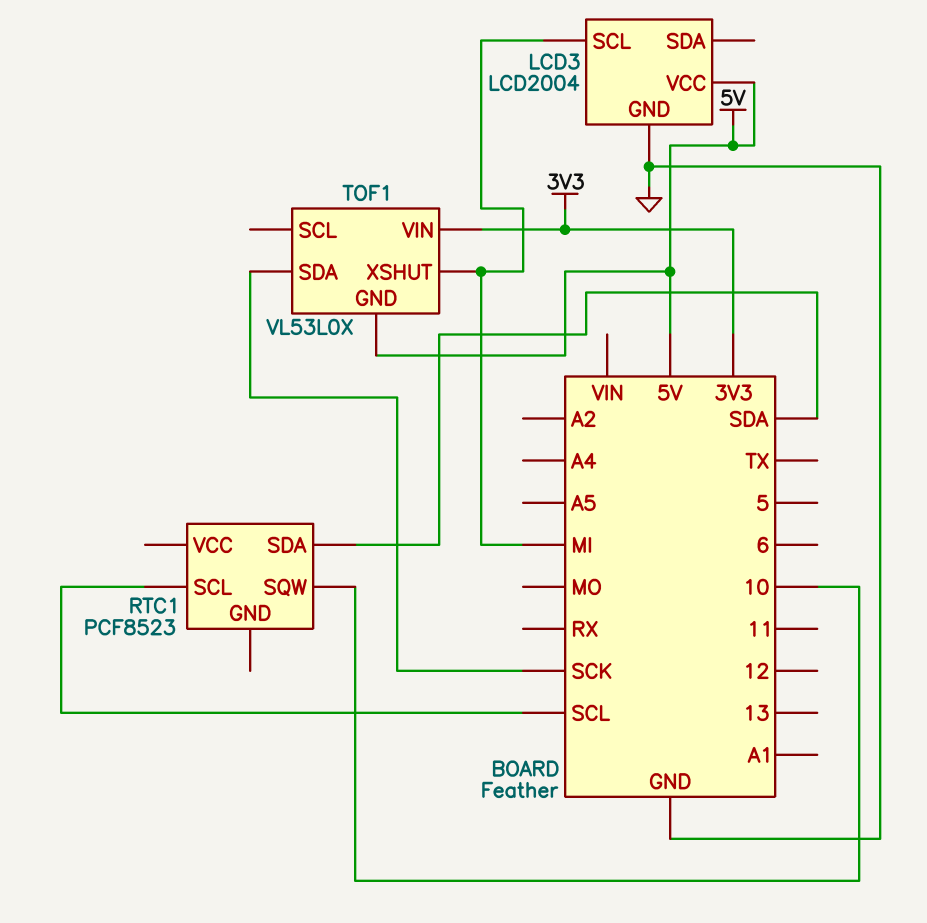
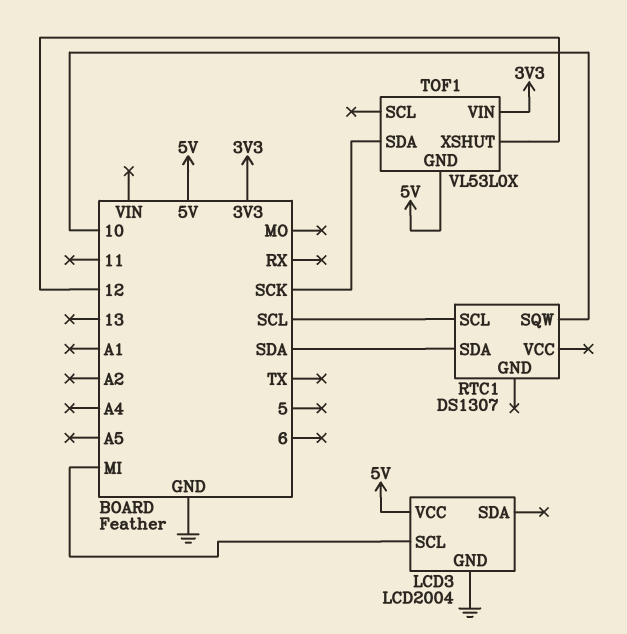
RTC1: PCF8523 -> DS1307
TOF1 pin XSHUT: MI -> 12

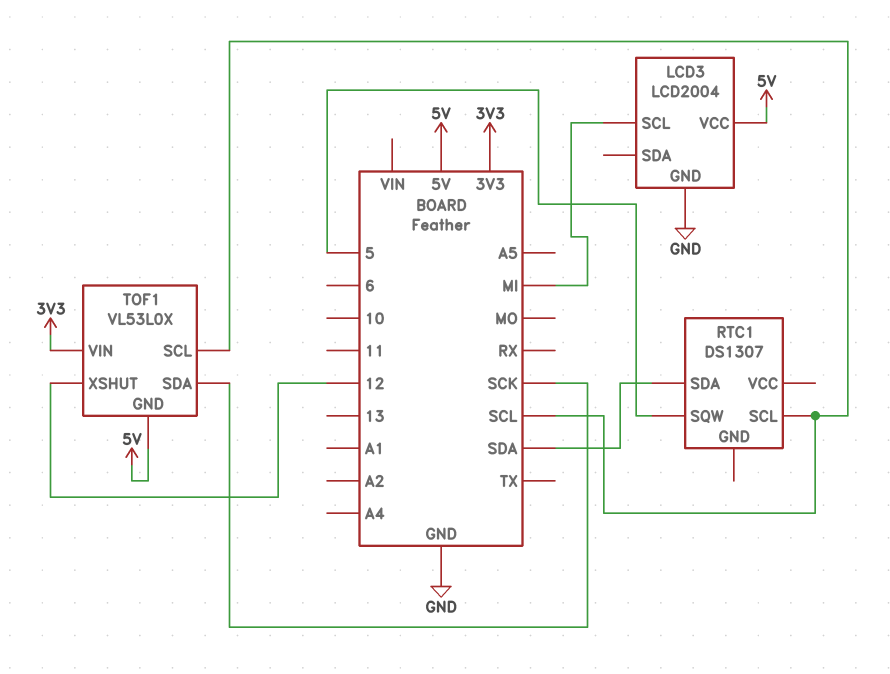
RTC1 pin SQW: 10 -> 5
TOF1 pin SCL: none -> SCL

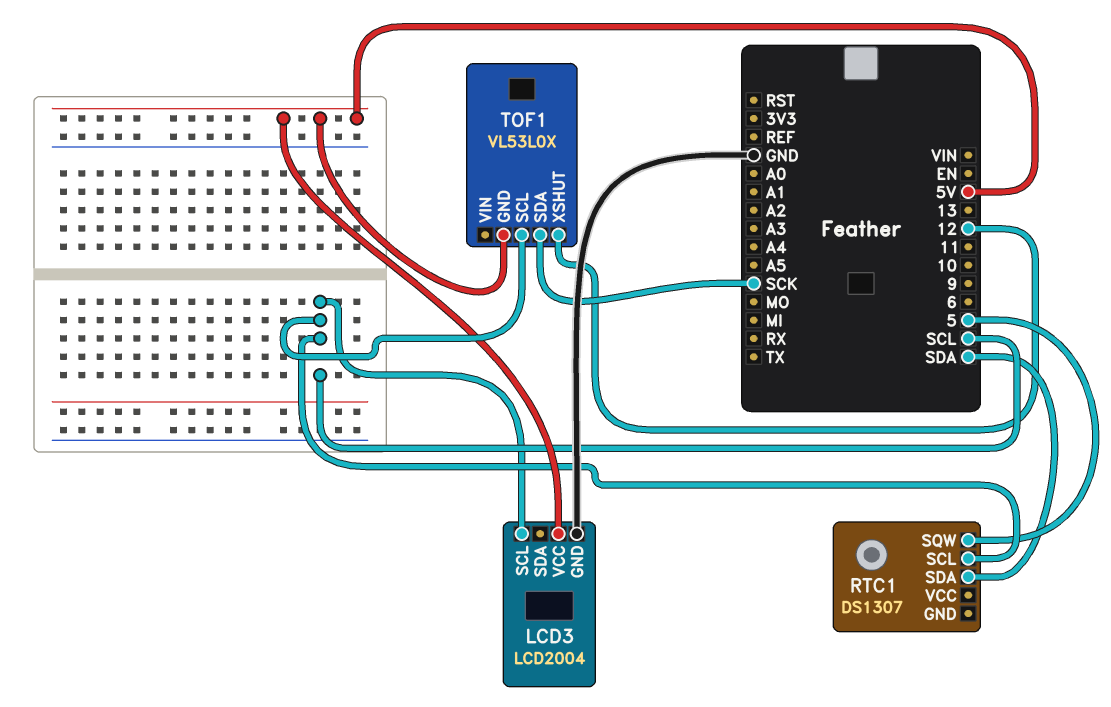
LCD3 pin SCL: MI -> SCL
TOF1 pin VIN: 3V3 -> none

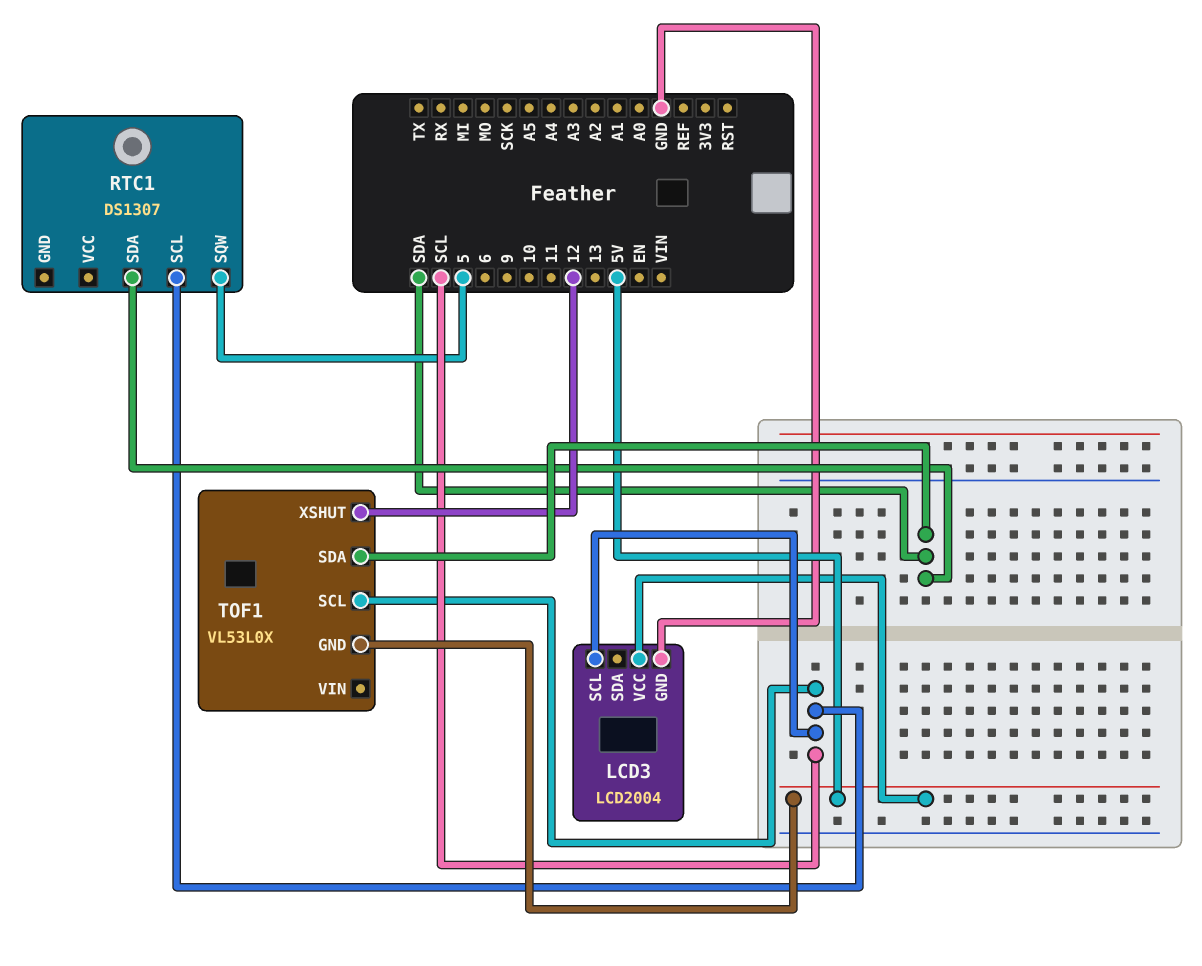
TOF1 pin SDA: SCK -> SDA

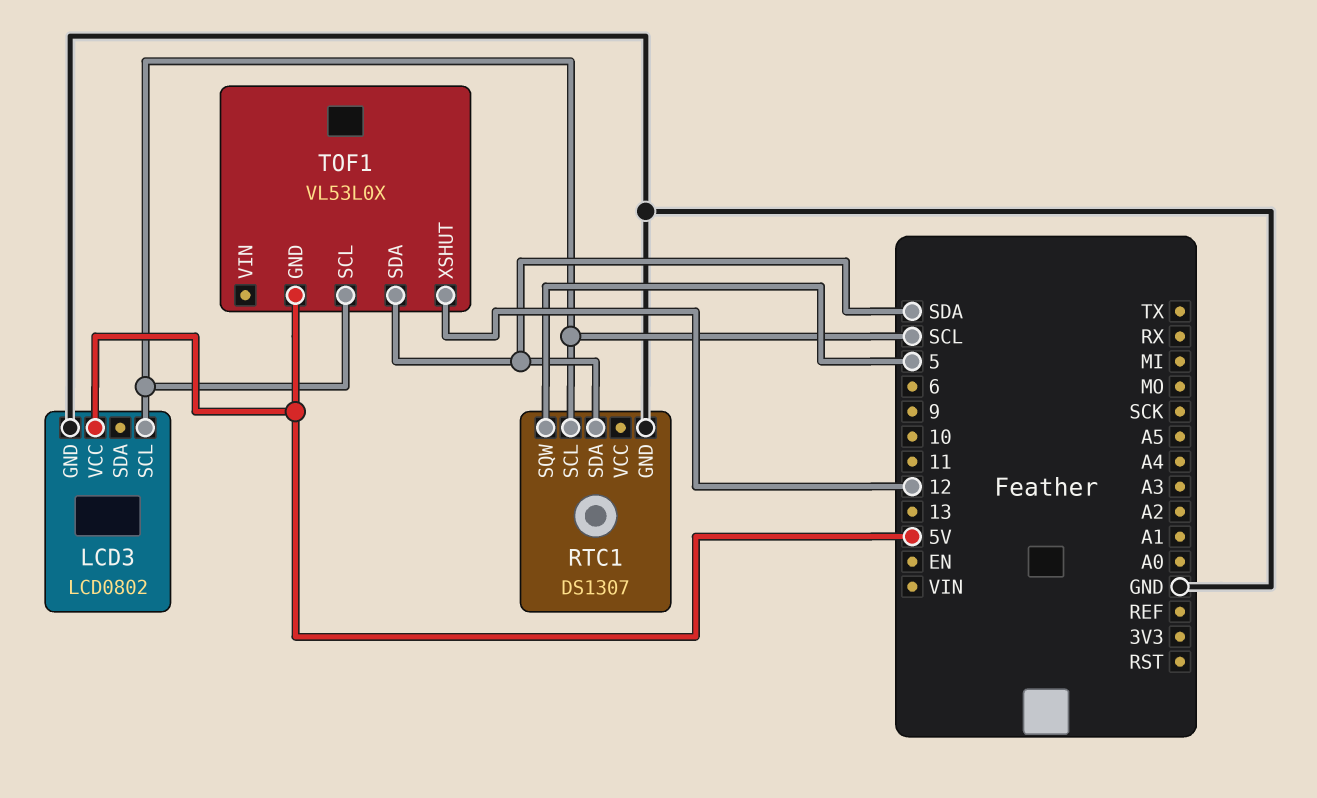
LCD3: LCD2004 -> LCD0802
RTC1 pin GND: none -> GND

